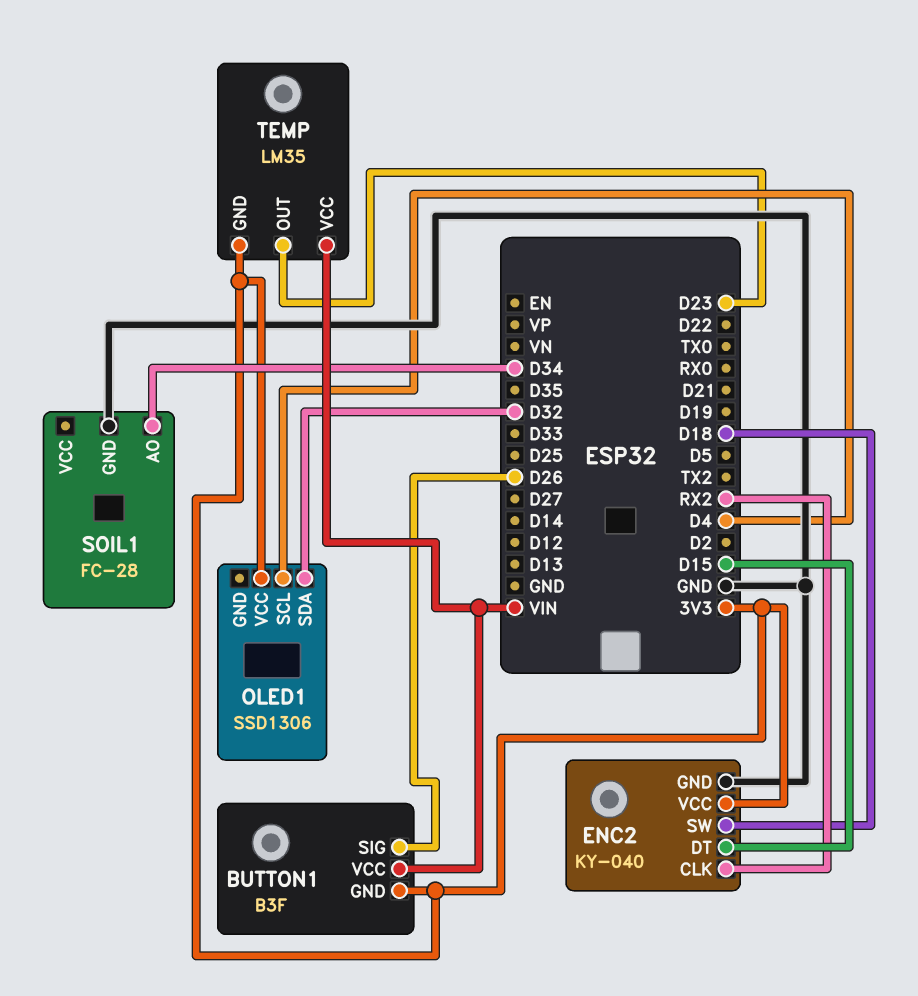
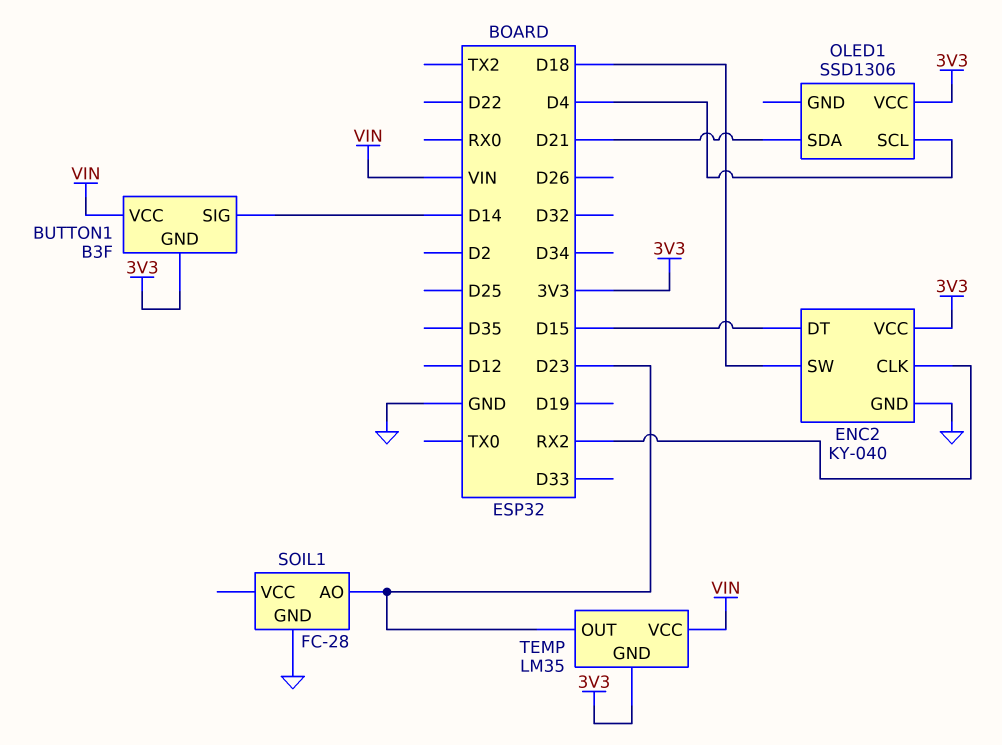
BUTTON1 pin SIG: D26 -> D14
OLED1 pin SDA: D32 -> D21
SOIL1 pin AO: D34 -> D23

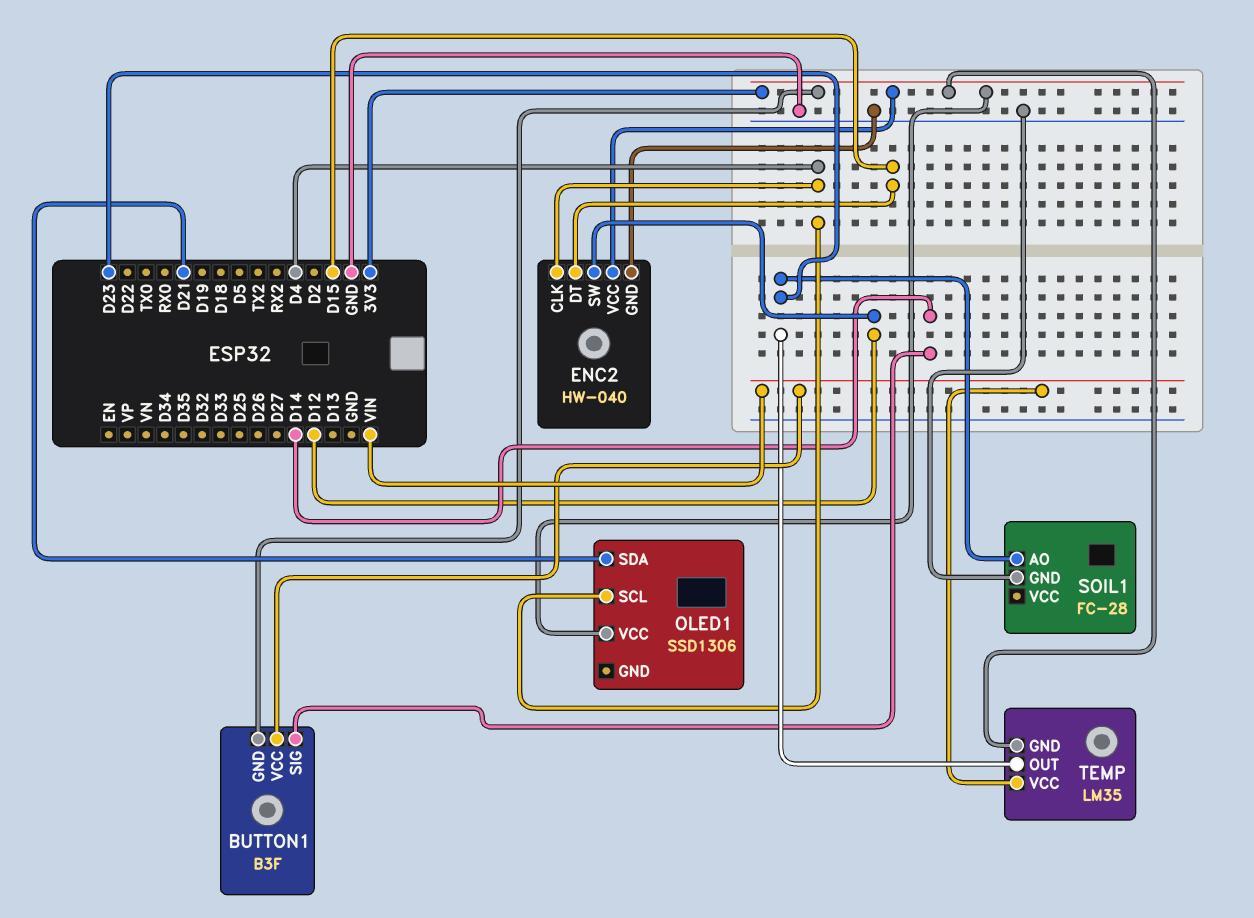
ENC2: KY-040 -> HW-040
ENC2 pin CLK: RX2 -> D4
ENC2 pin SW: D18 -> D12

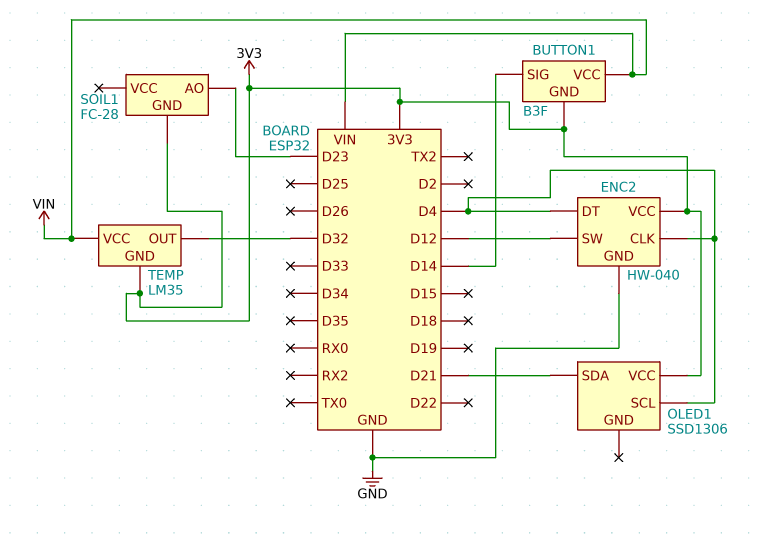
ENC2 pin DT: D15 -> D4
SOIL1 pin GND: GND -> 3V3
TEMP pin OUT: D23 -> D32

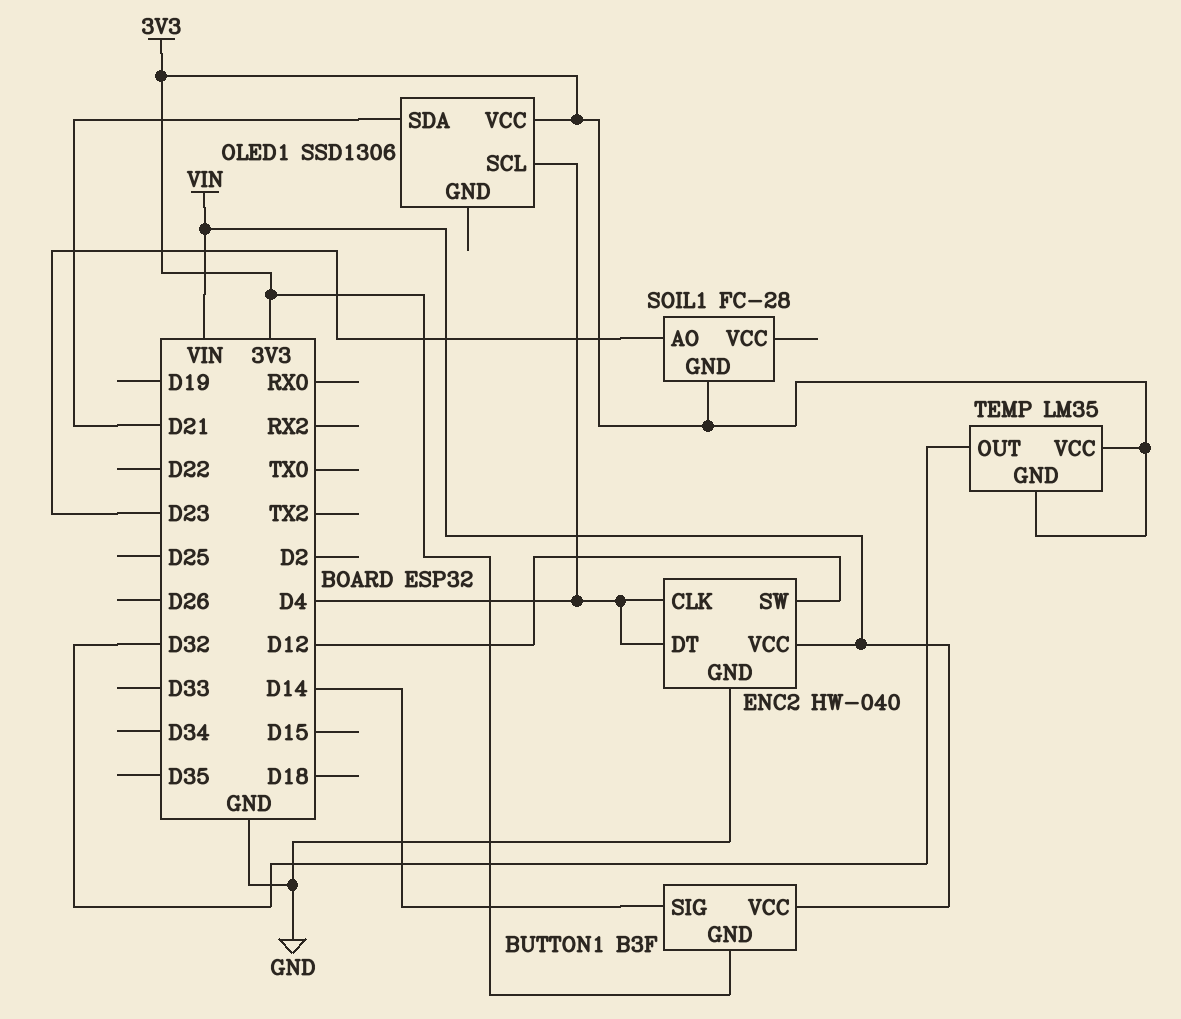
ENC2 pin VCC: 3V3 -> VIN
TEMP pin VCC: VIN -> 3V3

